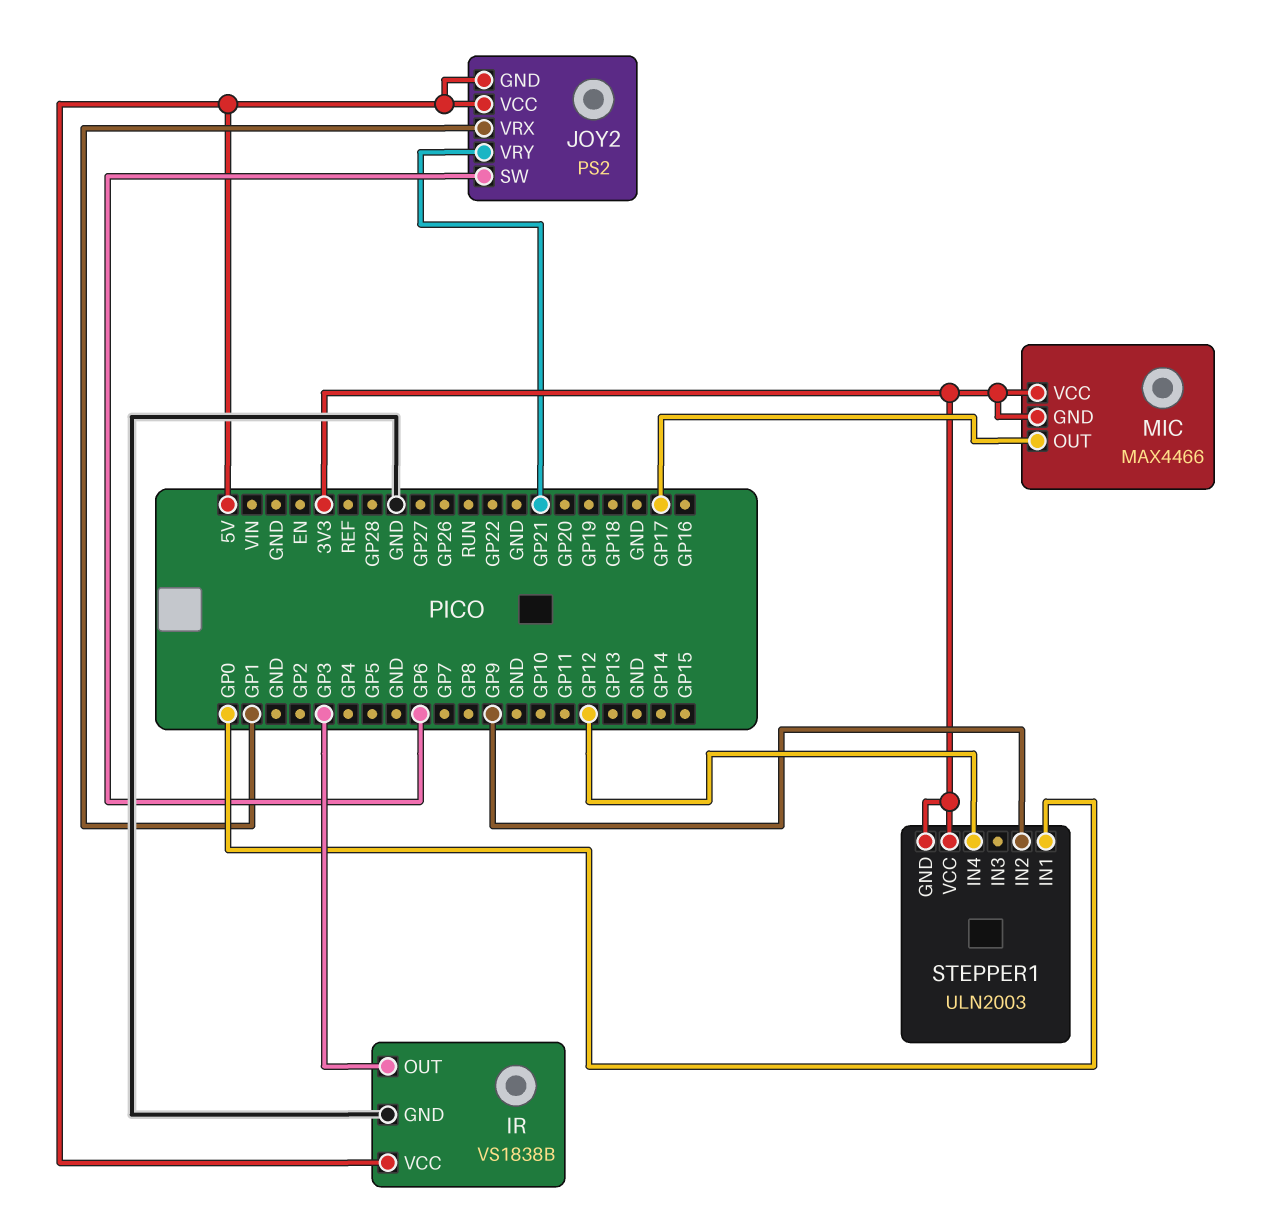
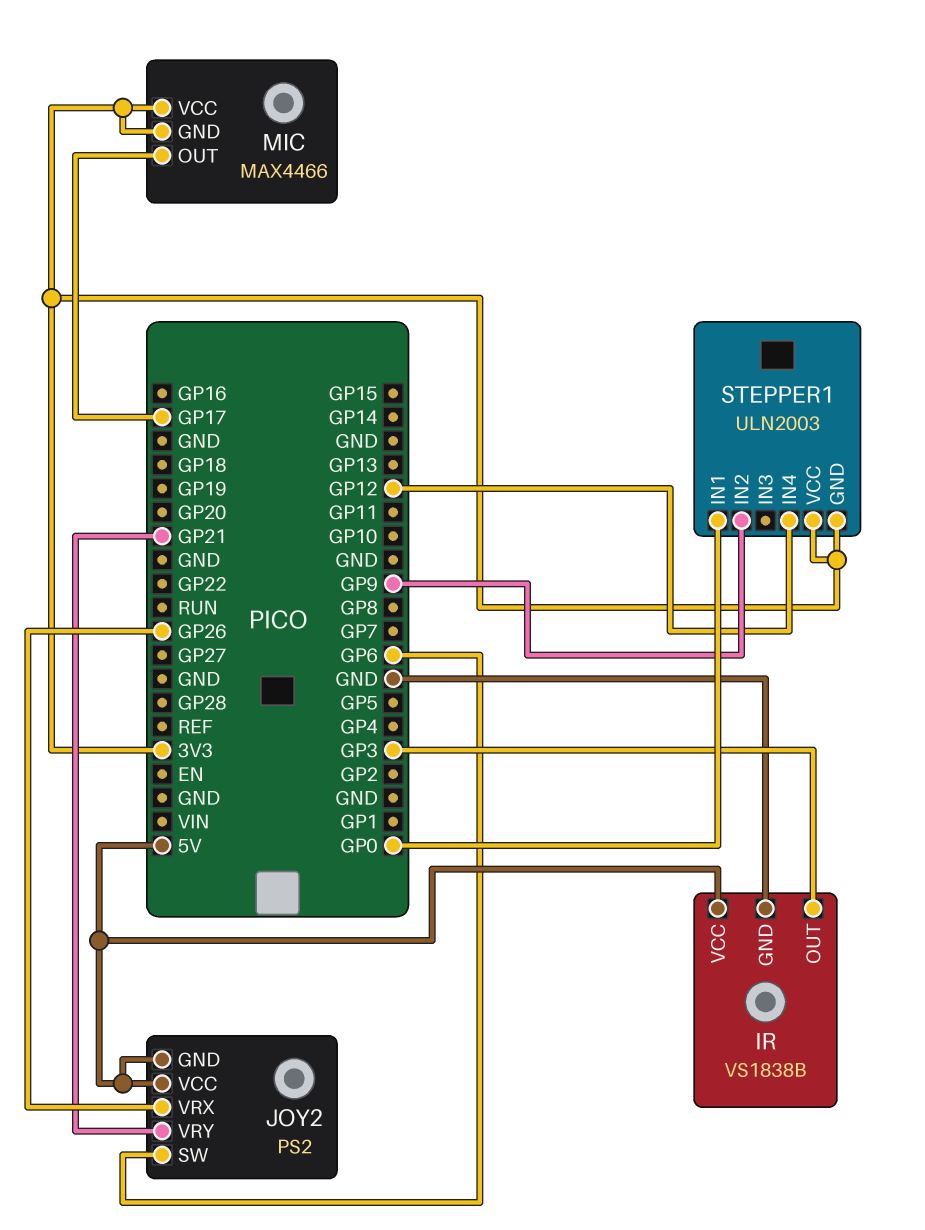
JOY2 pin VRX: GP1 -> GP26

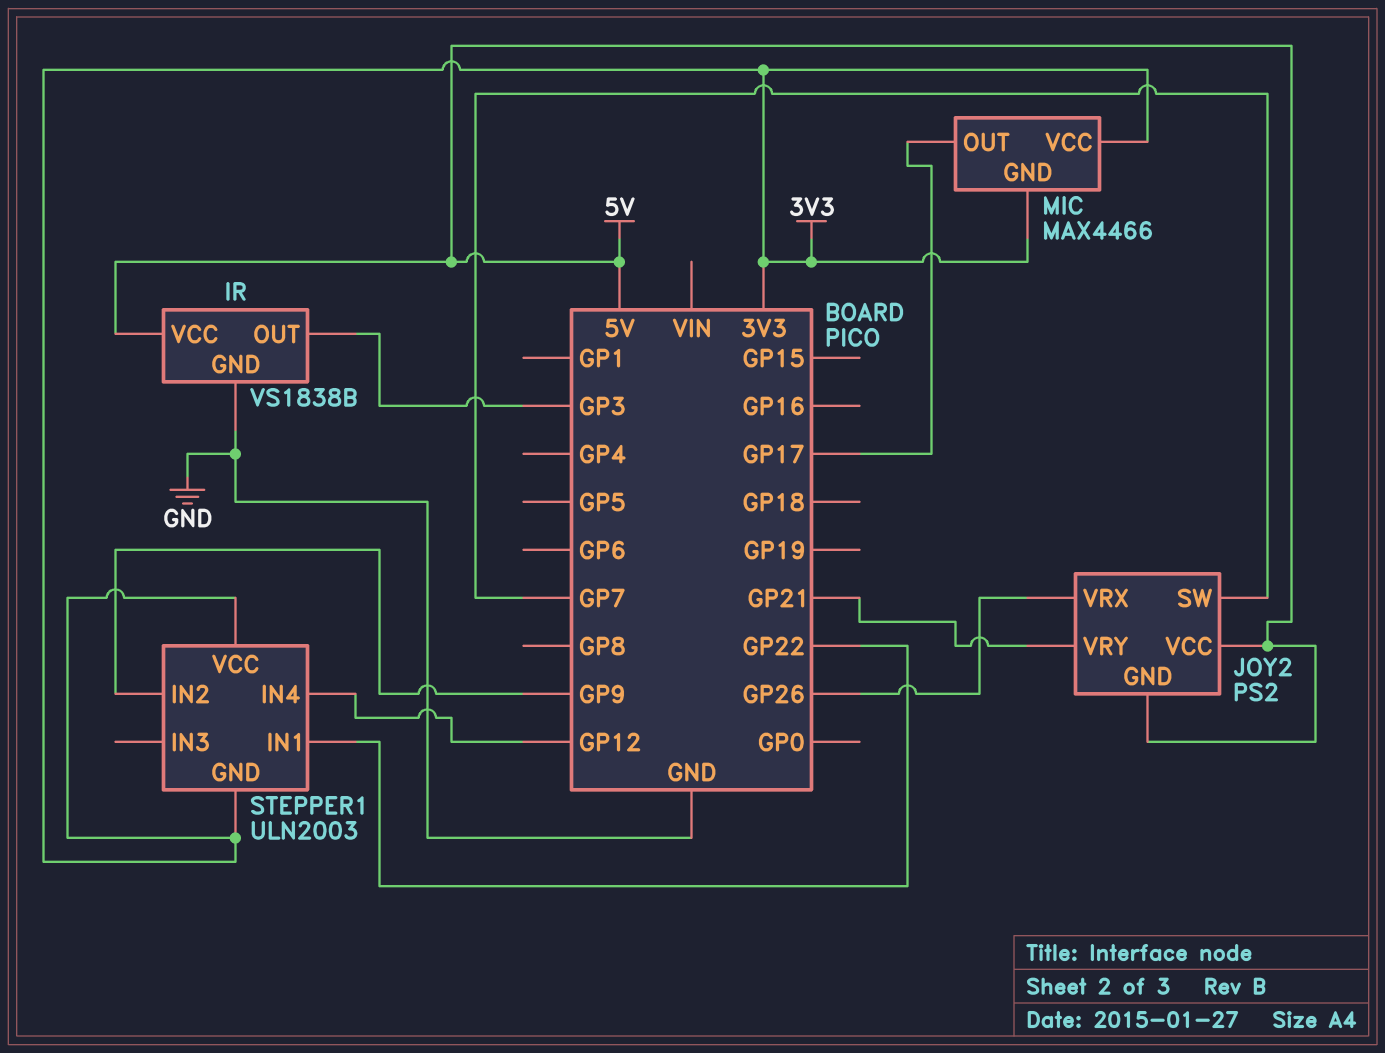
JOY2 pin SW: GP6 -> GP7
STEPPER1 pin IN1: GP0 -> GP22

